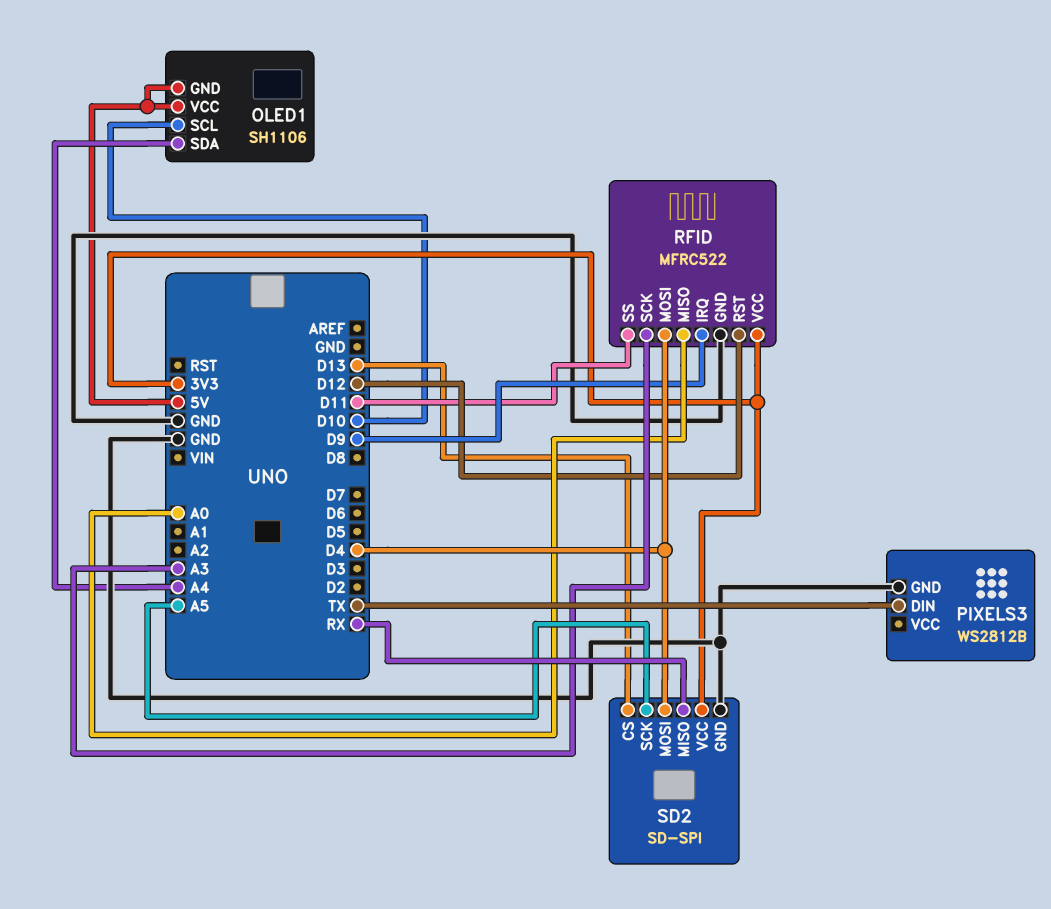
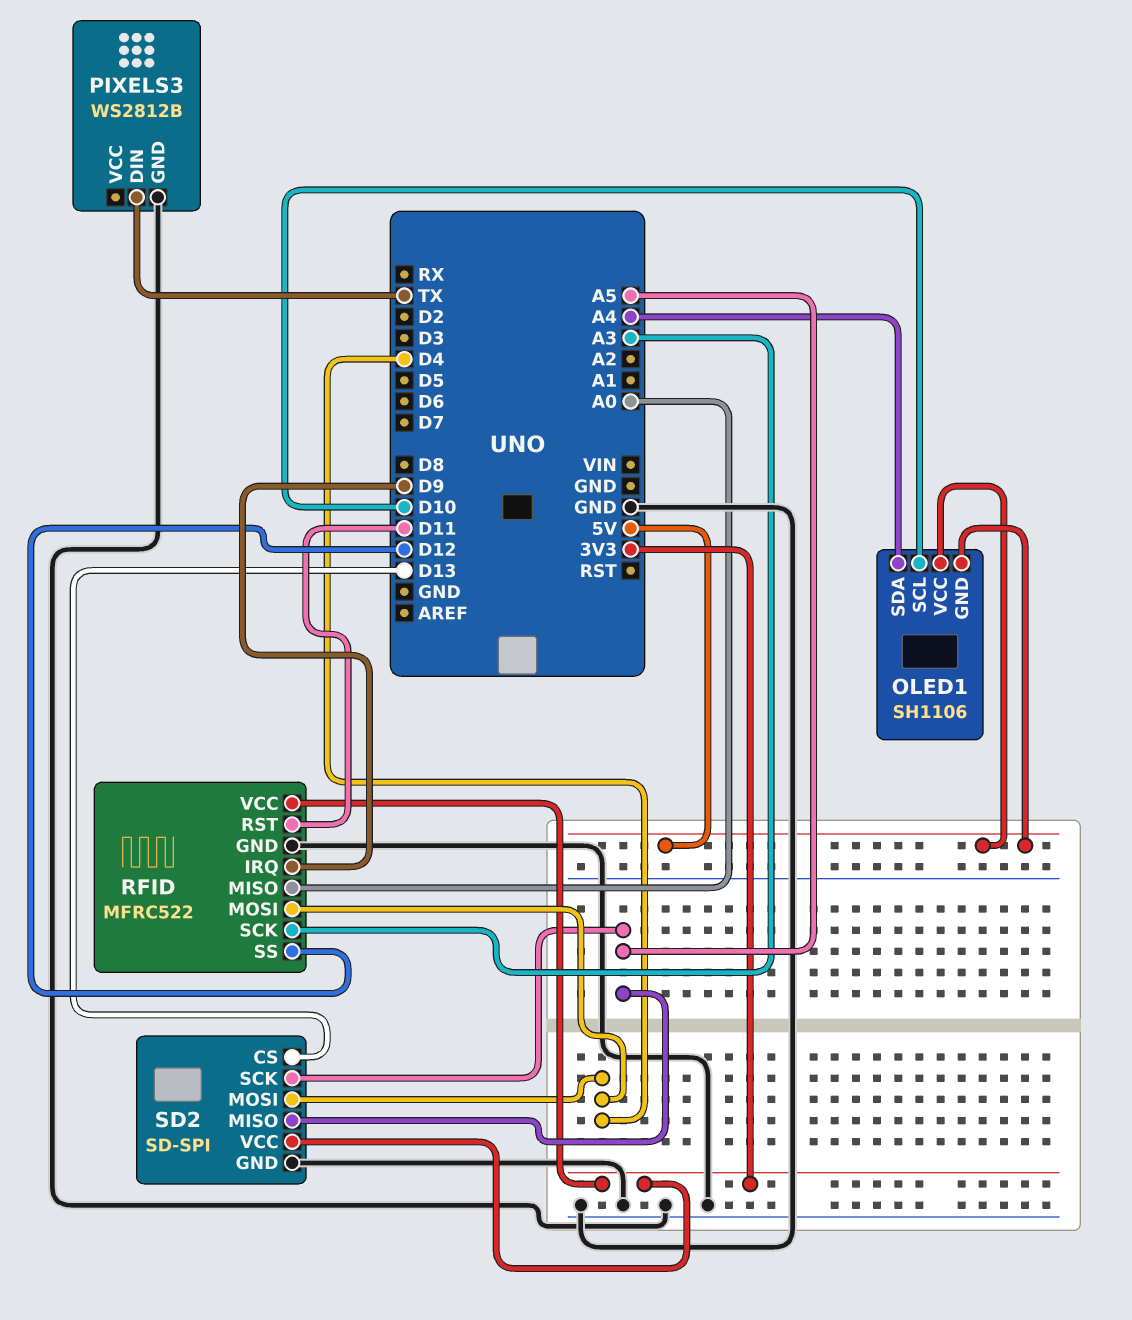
RFID pin RST: D12 -> D11
RFID pin SS: D11 -> D12
SD2 pin MISO: RX -> A5

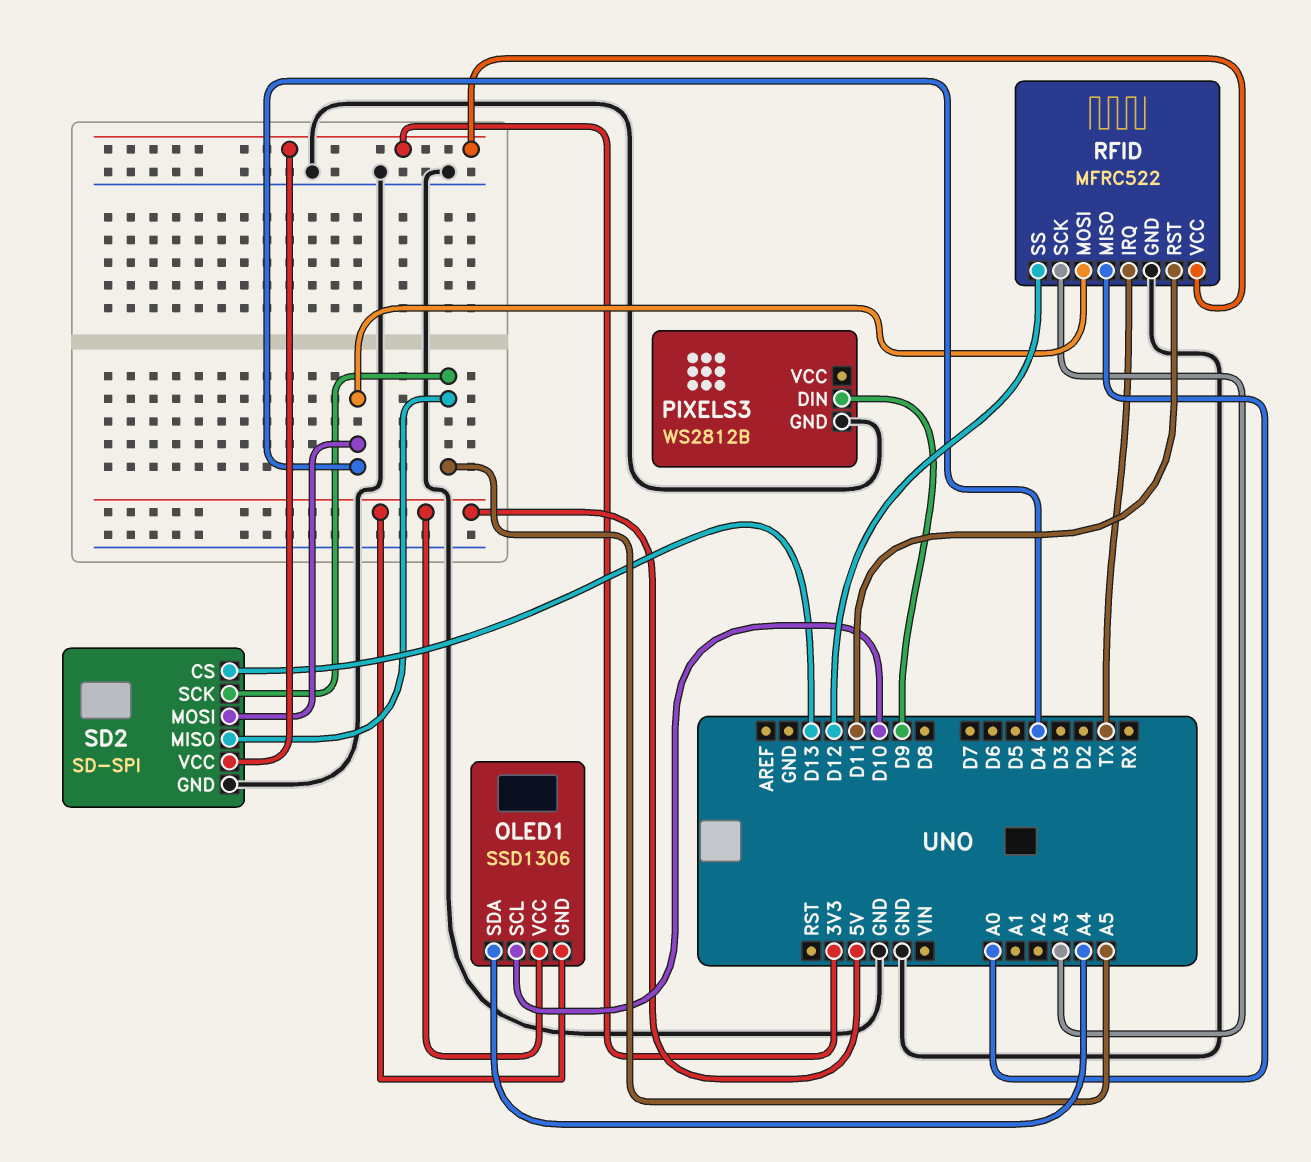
OLED1: SH1106 -> SSD1306
PIXELS3 pin DIN: TX -> D9
RFID pin IRQ: D9 -> TX

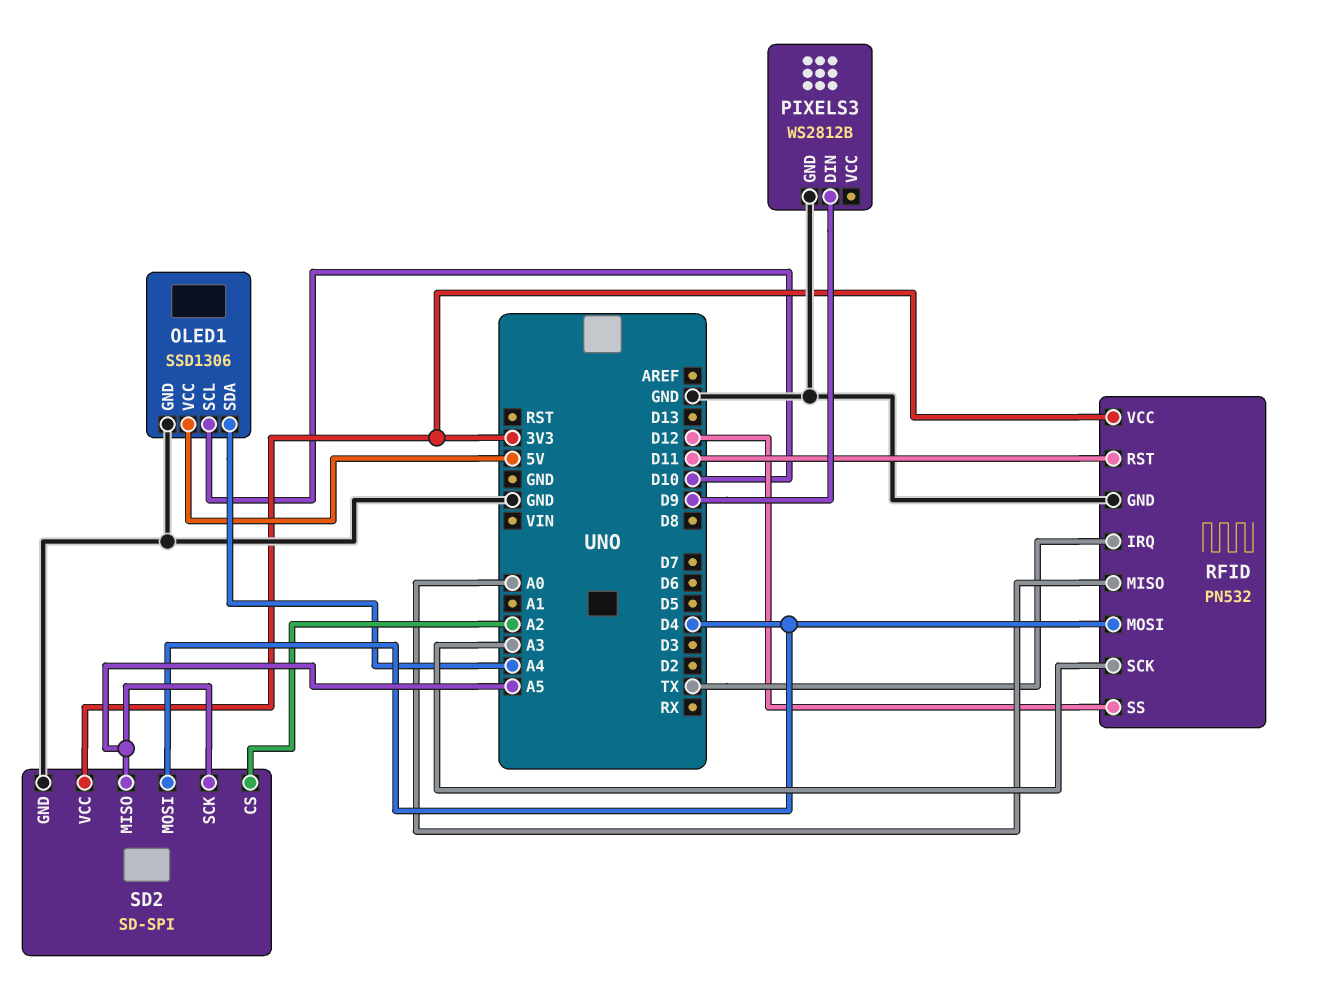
OLED1 pin GND: 5V -> GND
RFID: MFRC522 -> PN532
SD2 pin CS: D13 -> A2

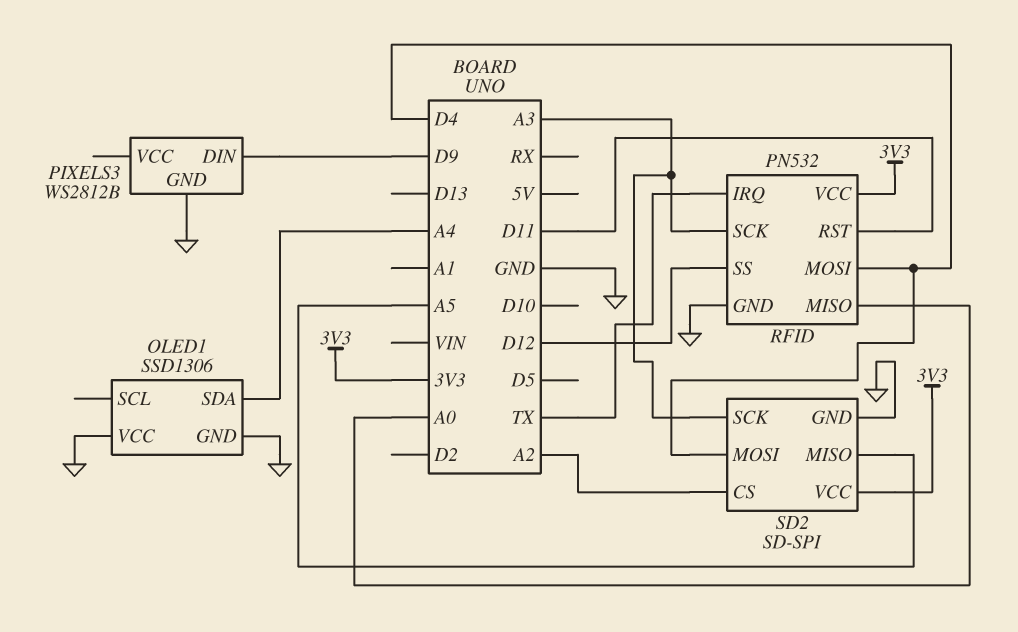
OLED1 pin SCL: D10 -> none
OLED1 pin VCC: 5V -> GND
SD2 pin SCK: A5 -> A3

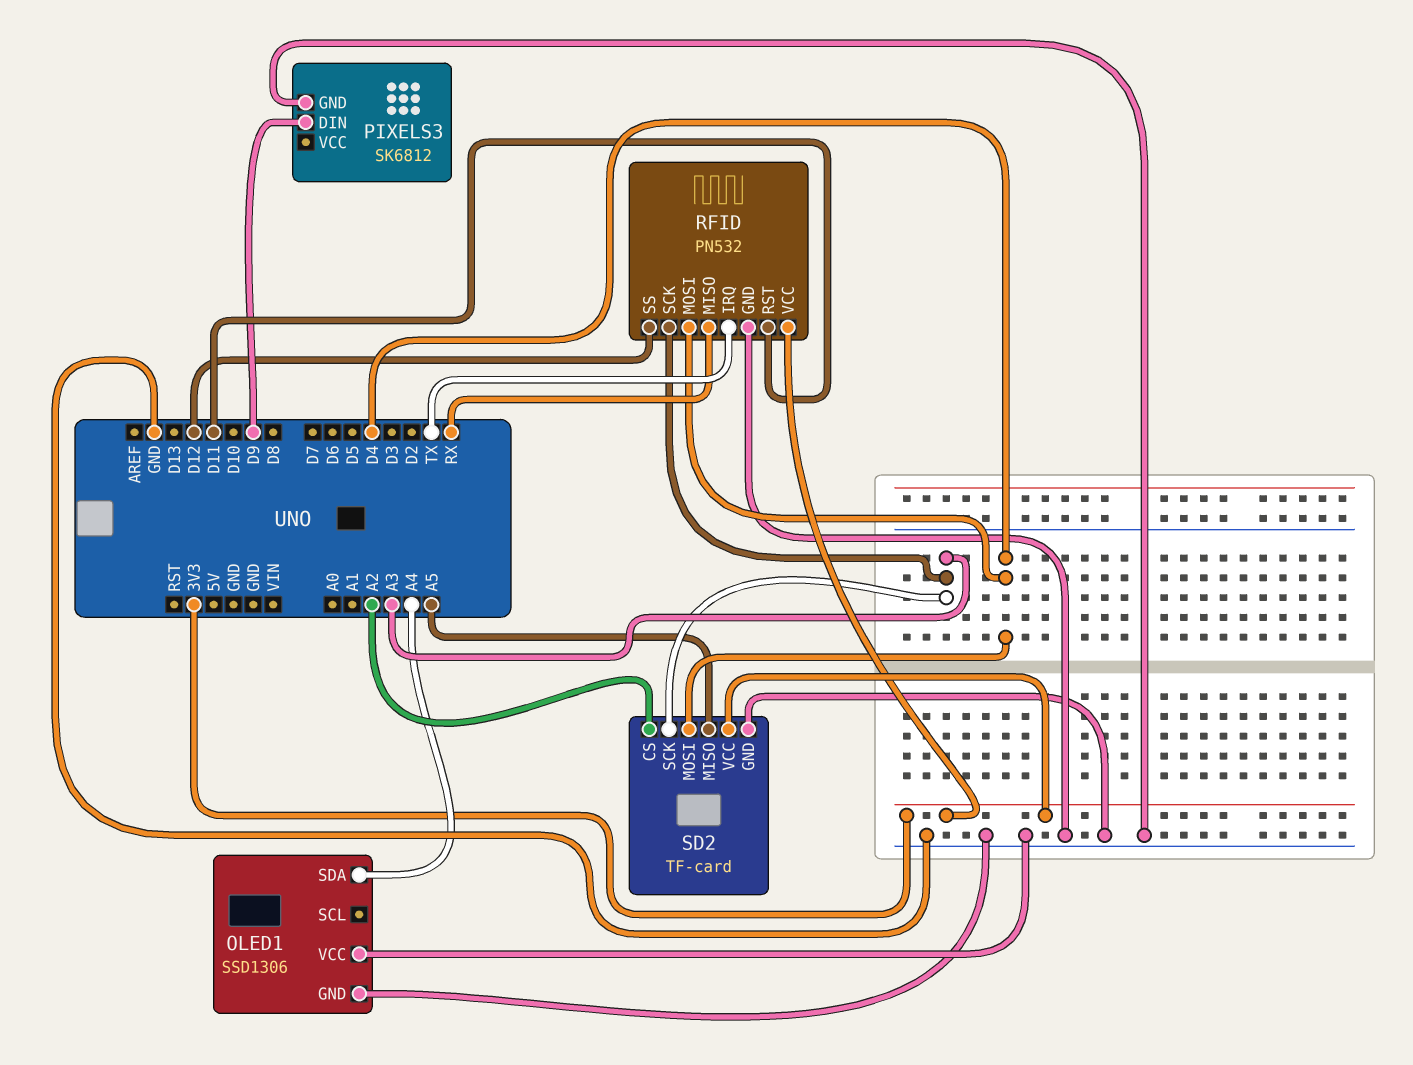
PIXELS3: WS2812B -> SK6812
RFID pin MISO: A0 -> RX
SD2: SD-SPI -> TF-card

